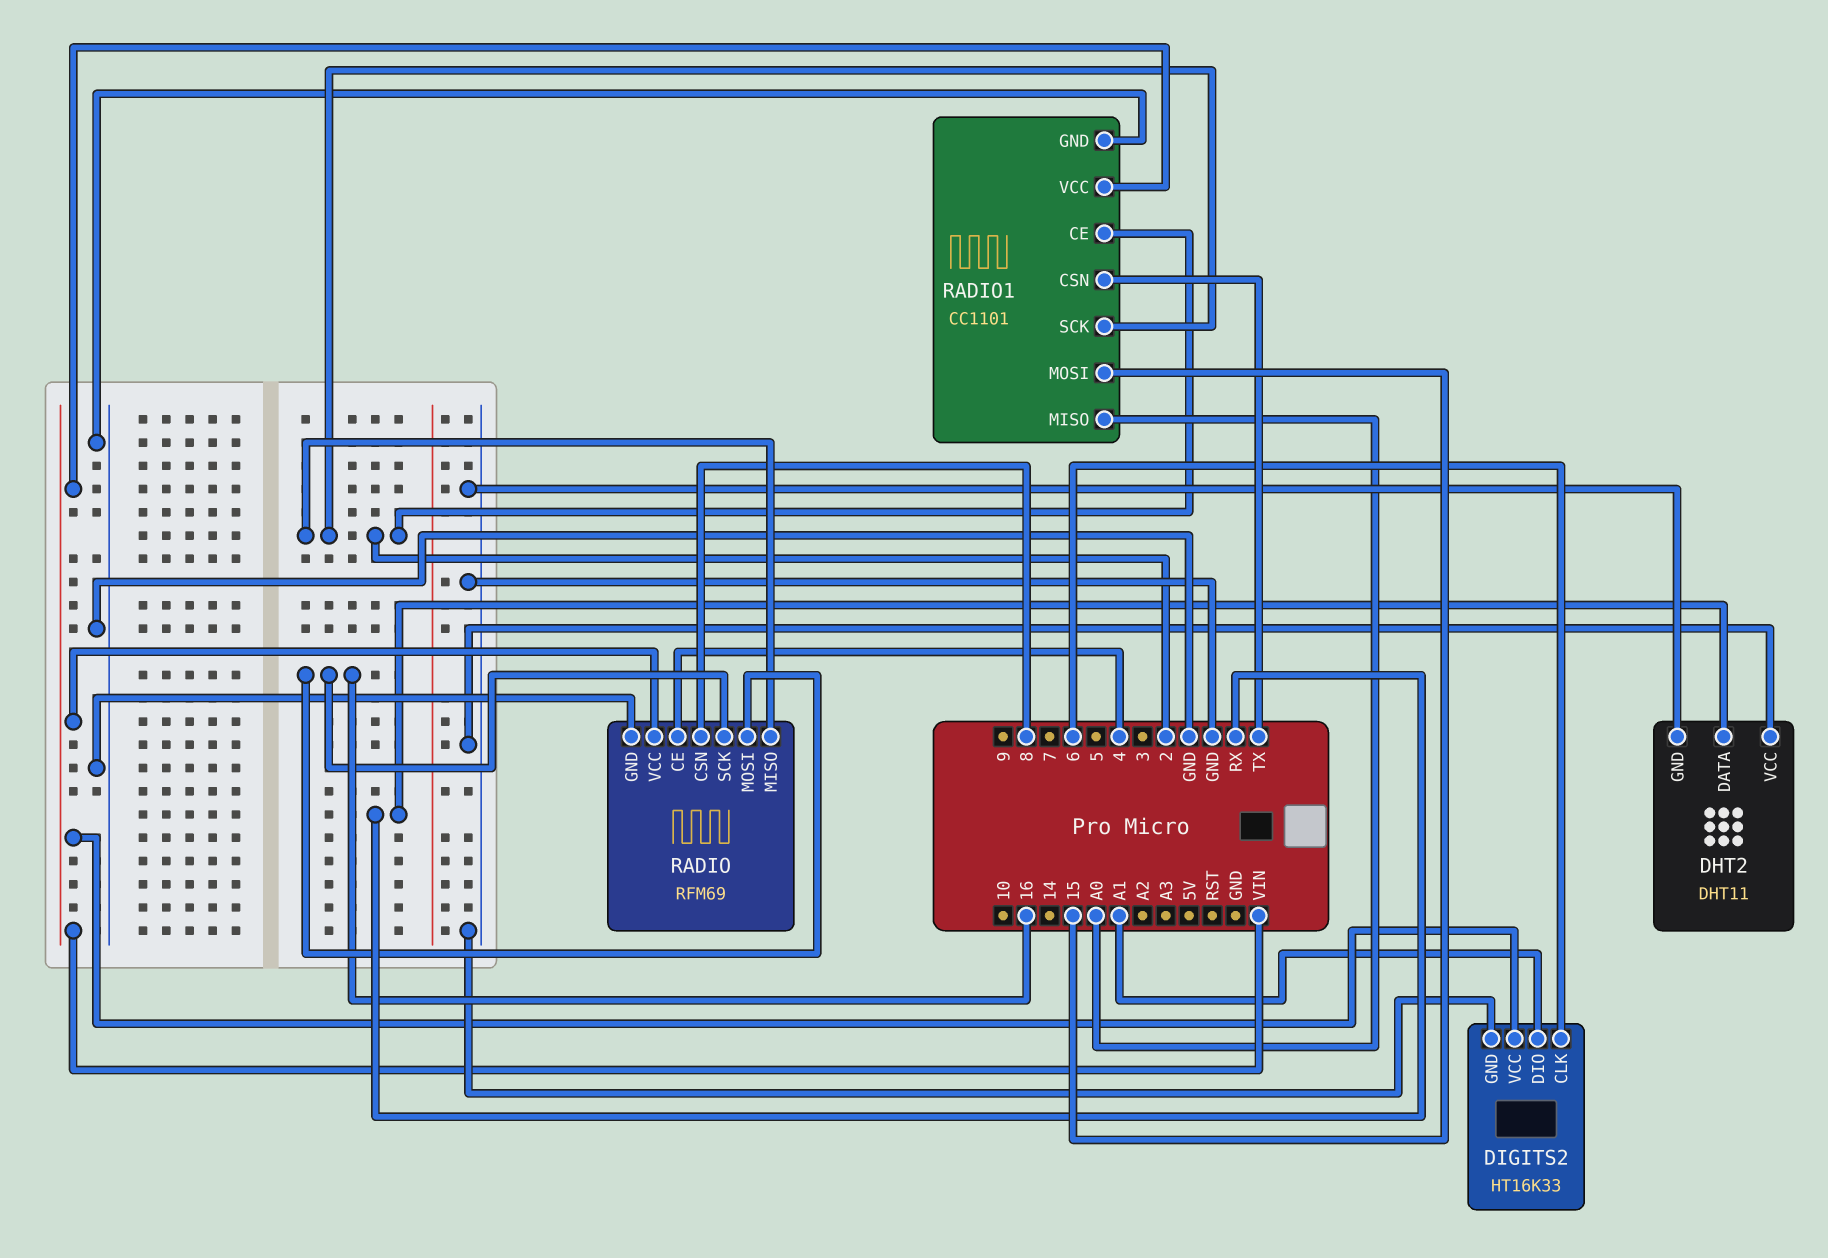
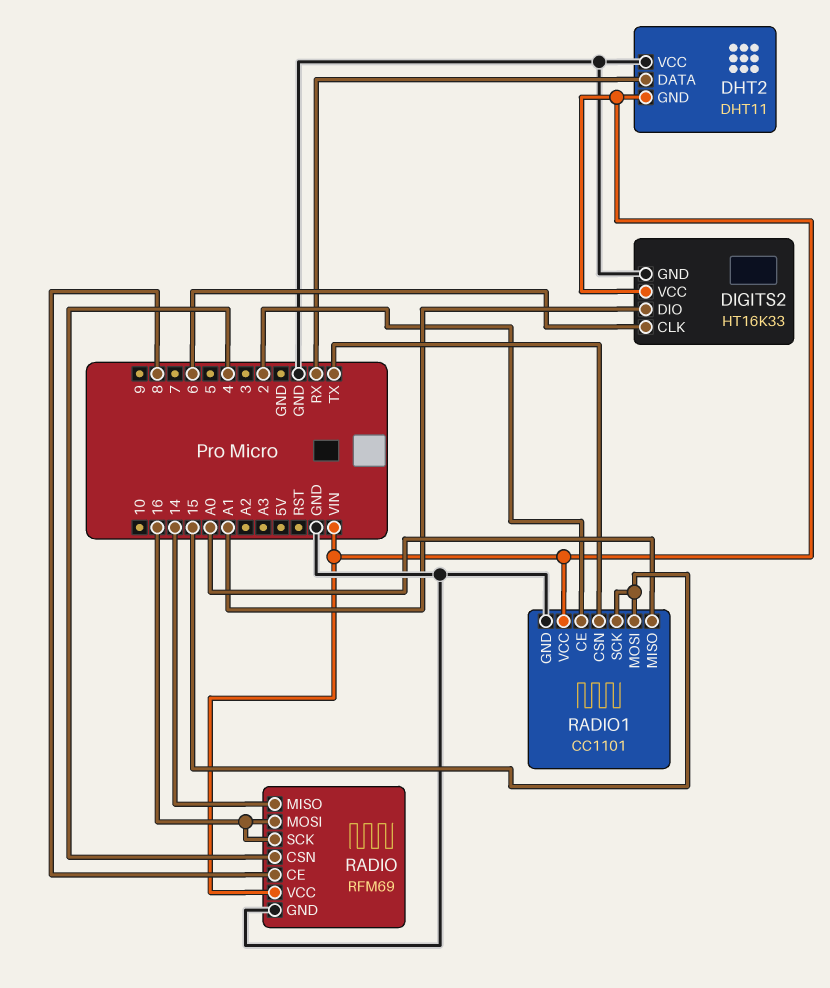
DHT2 pin GND: GND -> VIN
RADIO pin CE: 4 -> 8
RADIO pin CSN: 8 -> 4
RADIO pin MISO: 2 -> 14
RADIO1 pin SCK: 2 -> 15

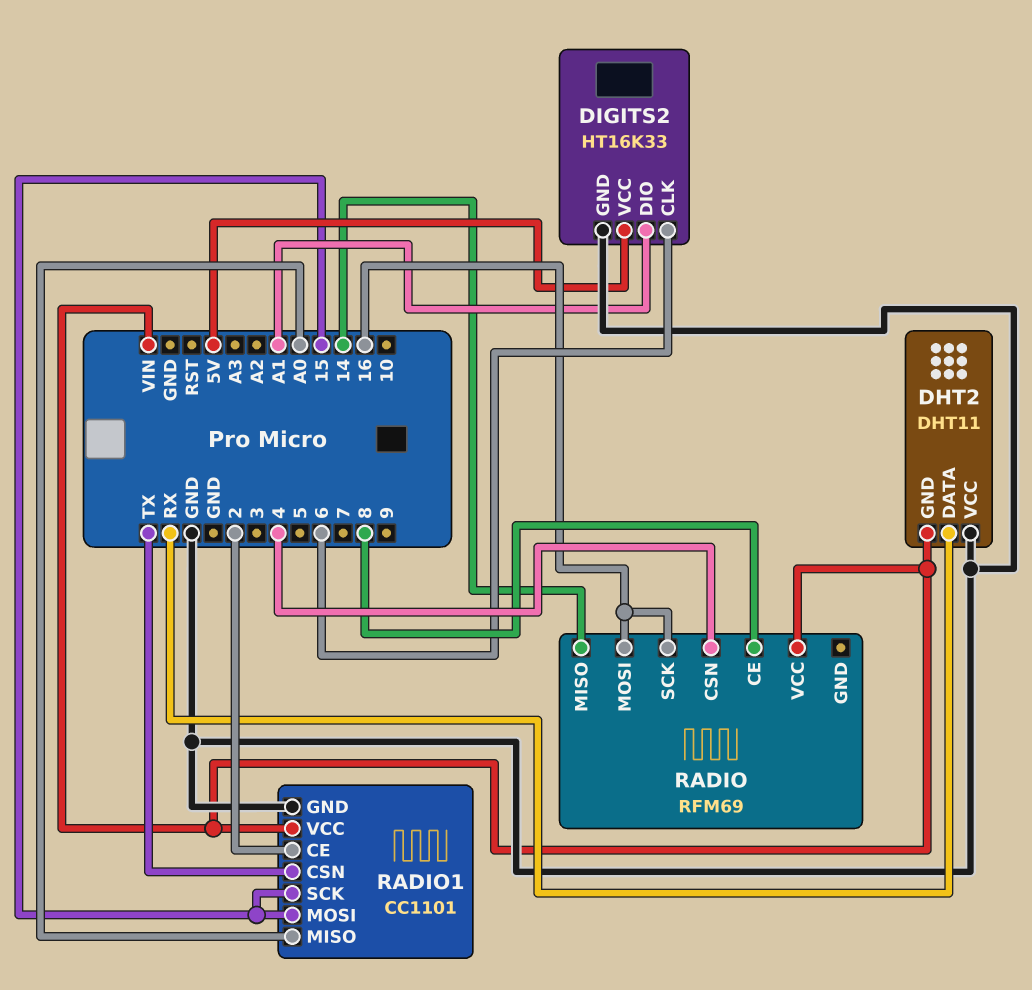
DIGITS2 pin VCC: VIN -> 5V
RADIO pin GND: GND -> none

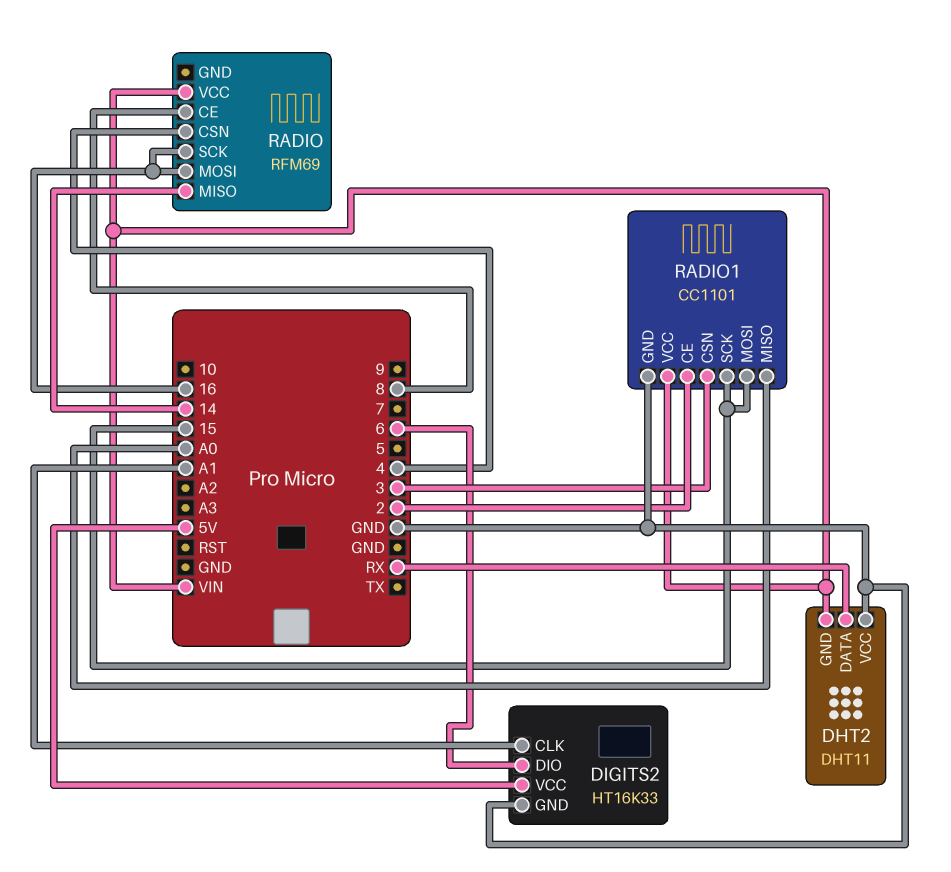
DIGITS2 pin CLK: 6 -> A1
DIGITS2 pin DIO: A1 -> 6
RADIO1 pin CSN: TX -> 3

